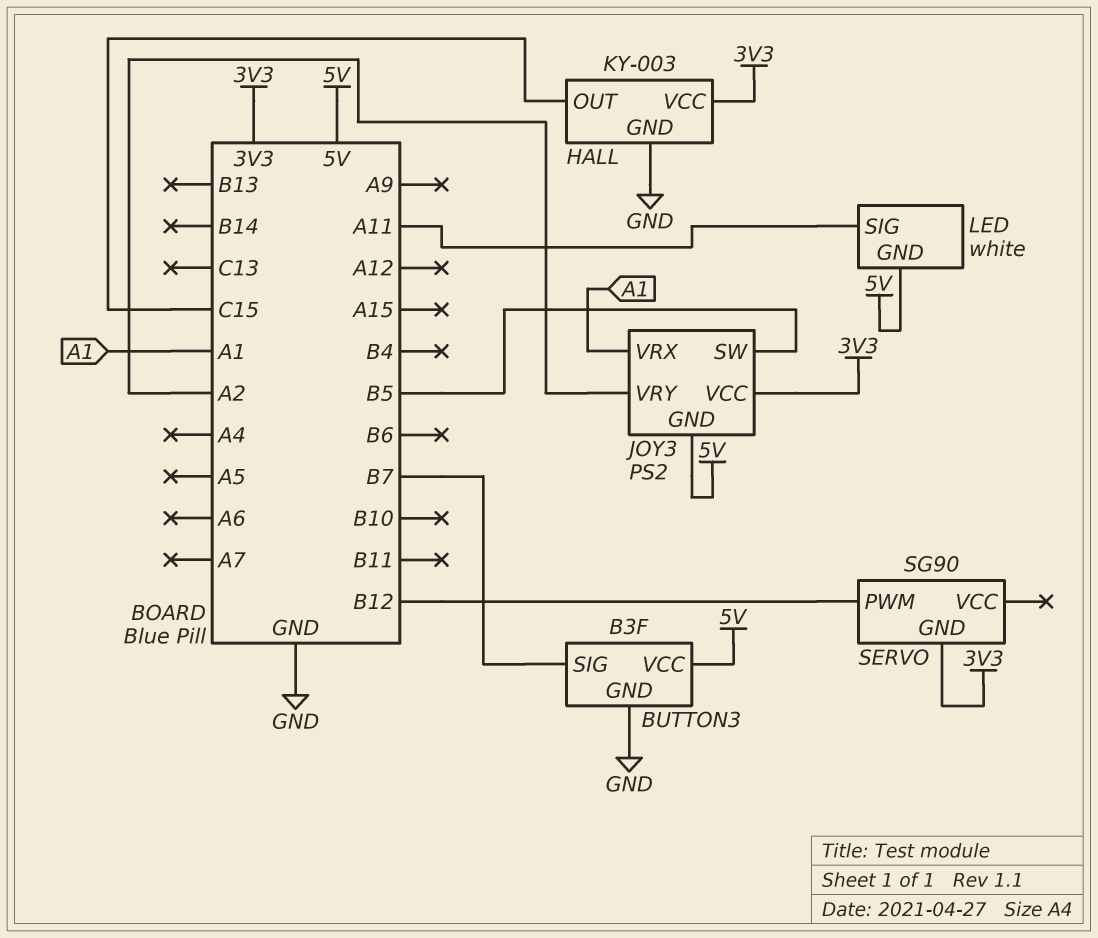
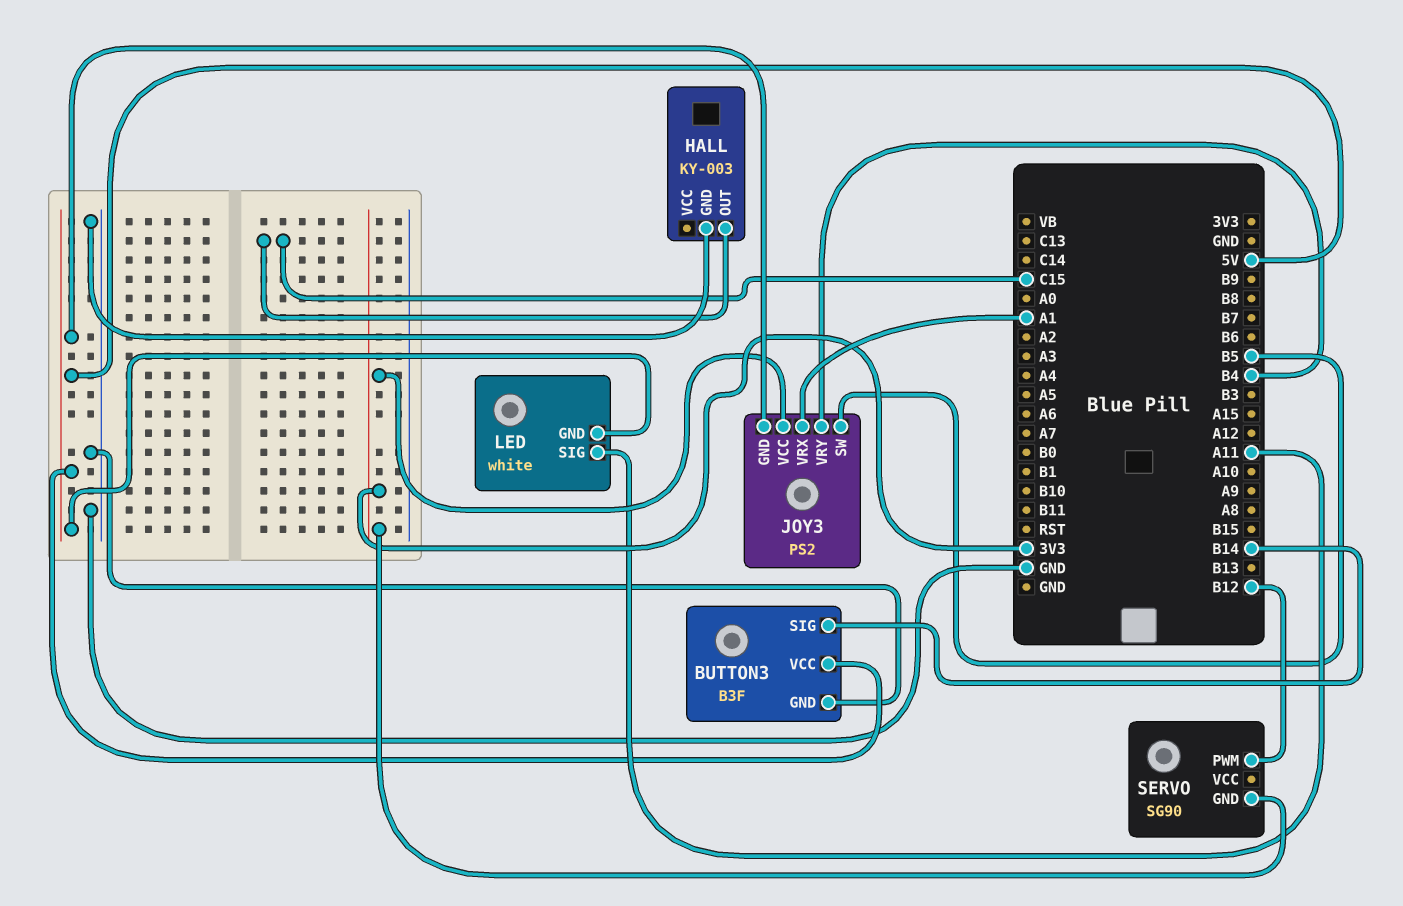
BUTTON3 pin SIG: B7 -> B14
HALL pin VCC: 3V3 -> none
JOY3 pin VRY: A2 -> B4

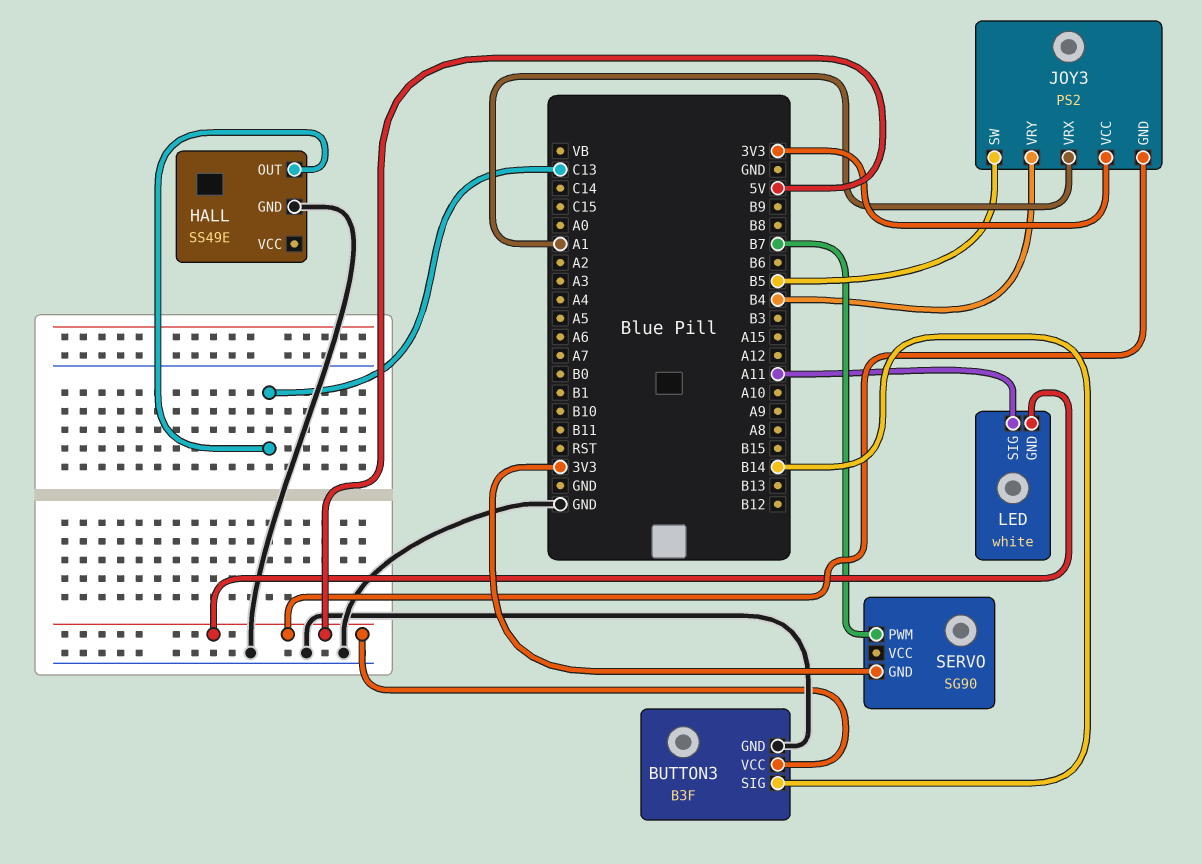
HALL: KY-003 -> SS49E
HALL pin OUT: C15 -> C13
SERVO pin PWM: B12 -> B7

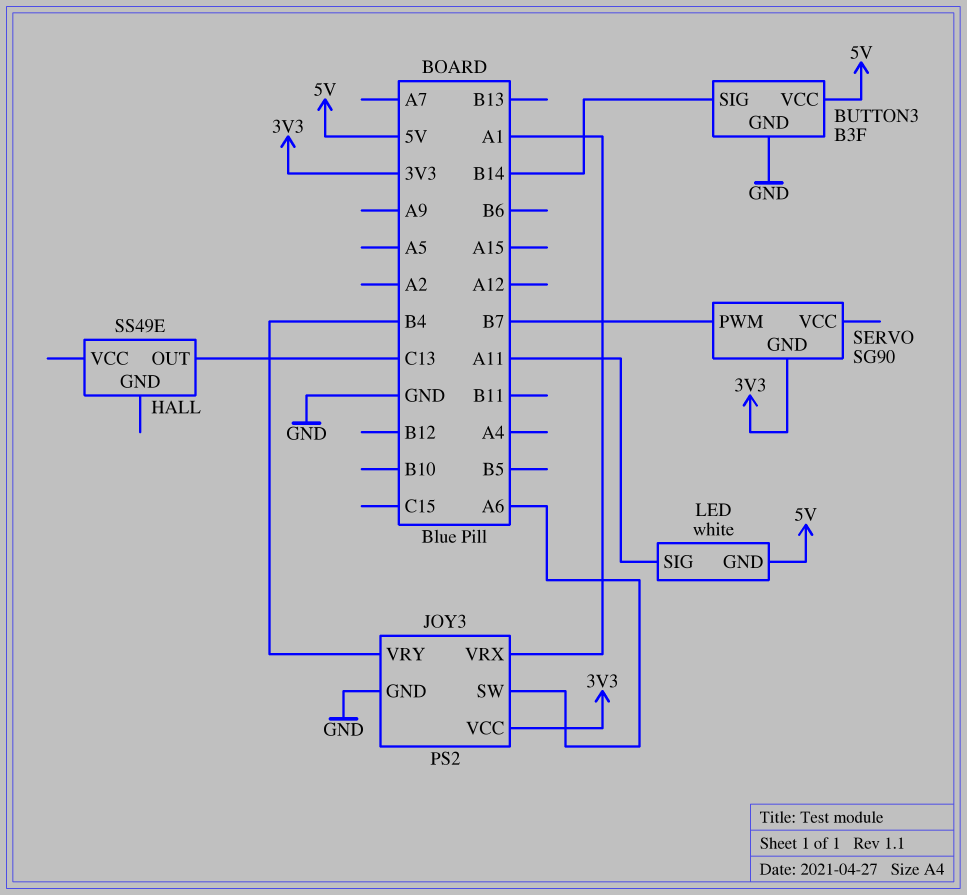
HALL pin GND: GND -> none
JOY3 pin GND: 5V -> GND
JOY3 pin SW: B5 -> A6

